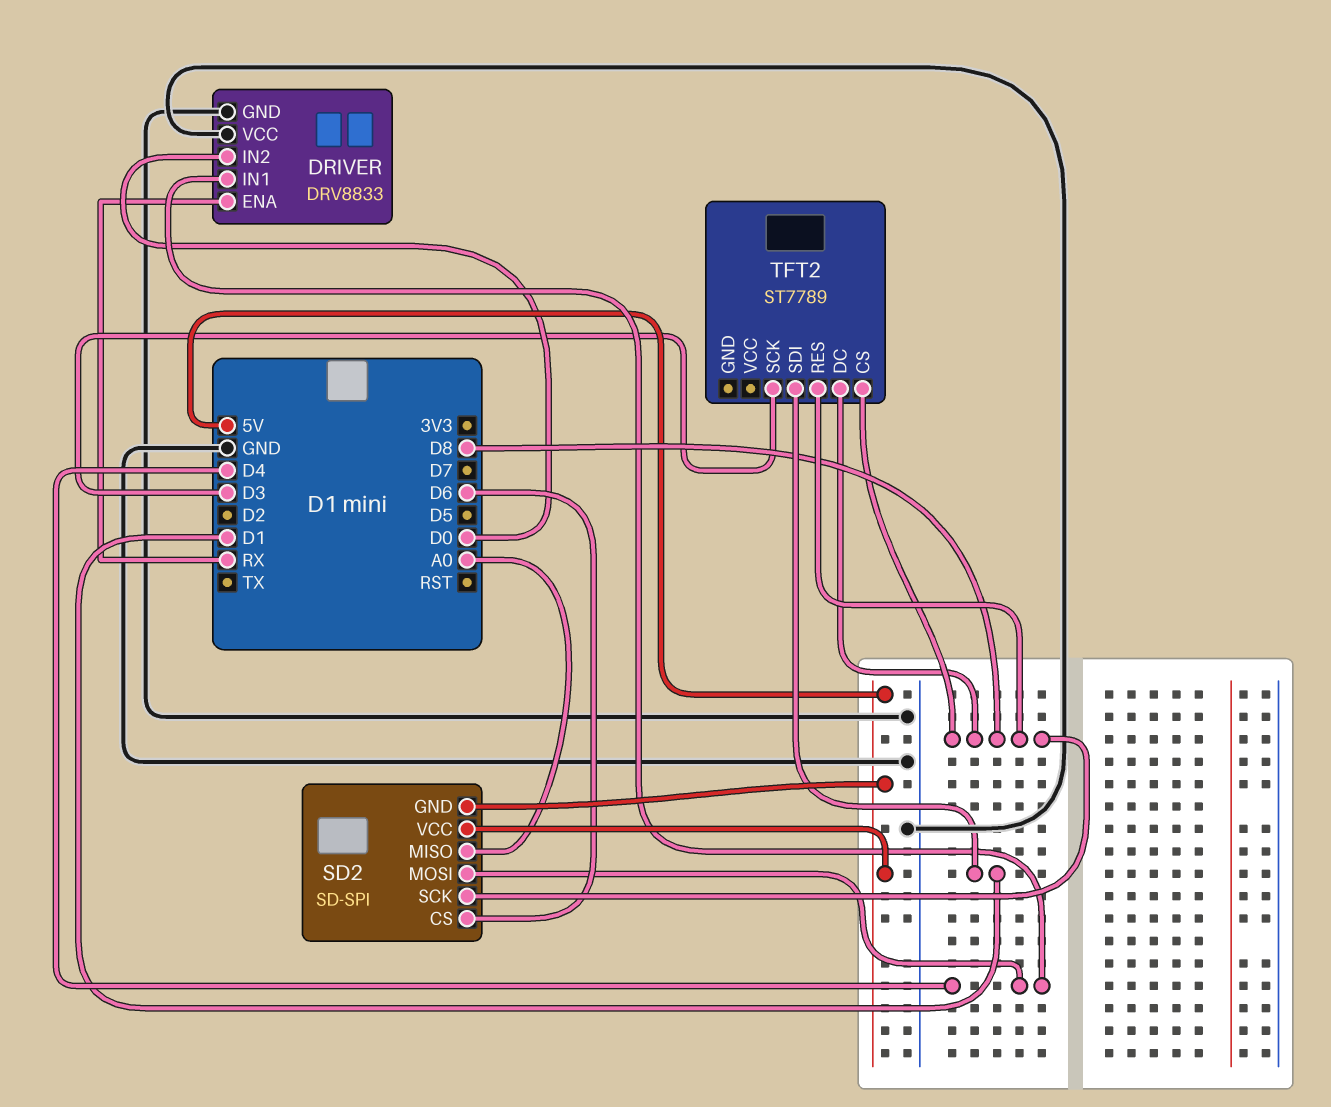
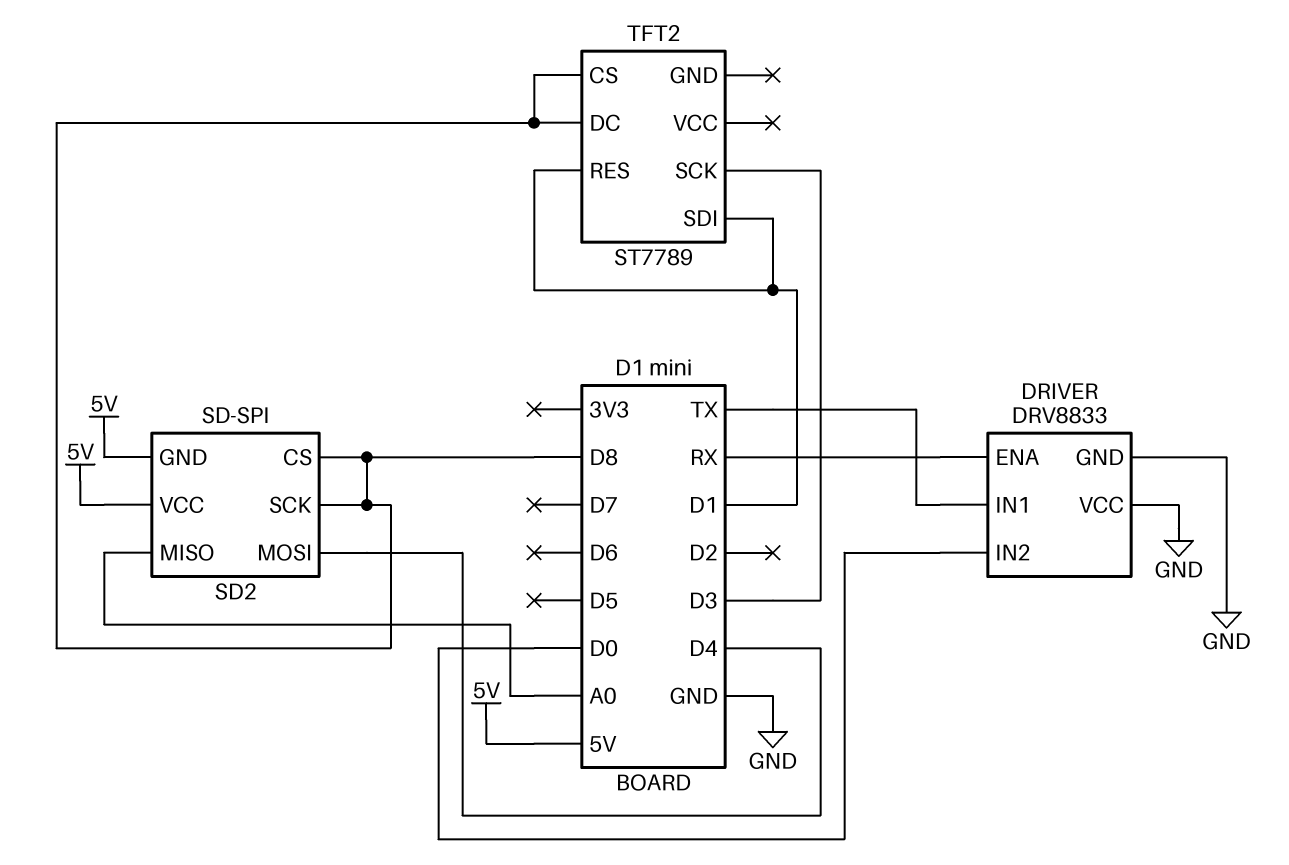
DRIVER pin IN1: D4 -> TX
SD2 pin CS: D6 -> D8
TFT2 pin RES: D8 -> D1

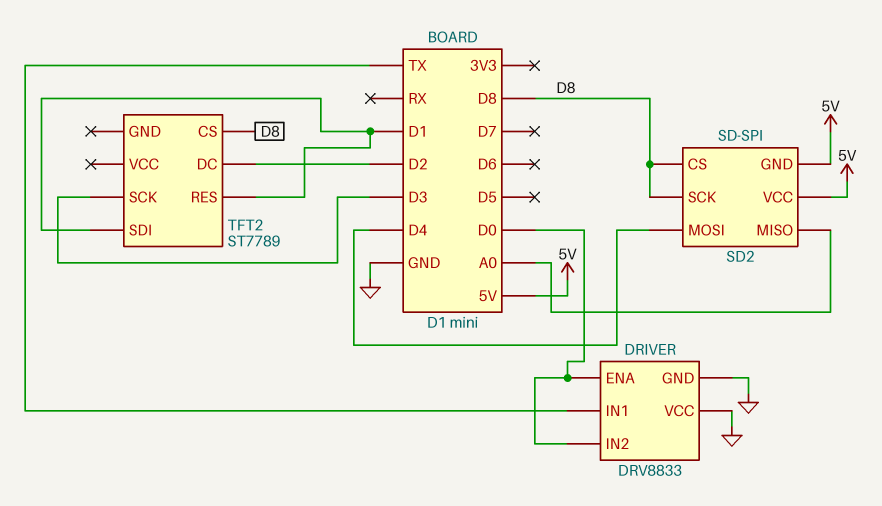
DRIVER pin ENA: RX -> D0
TFT2 pin DC: D8 -> D2

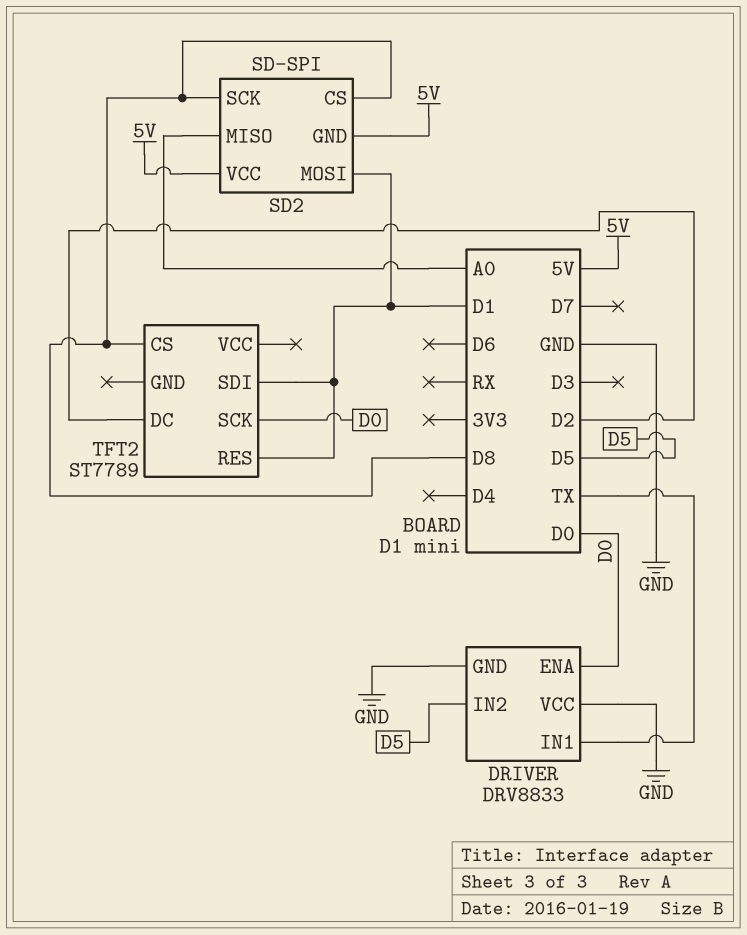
DRIVER pin IN2: D0 -> D5
SD2 pin MOSI: D4 -> D1
TFT2 pin SCK: D3 -> D0

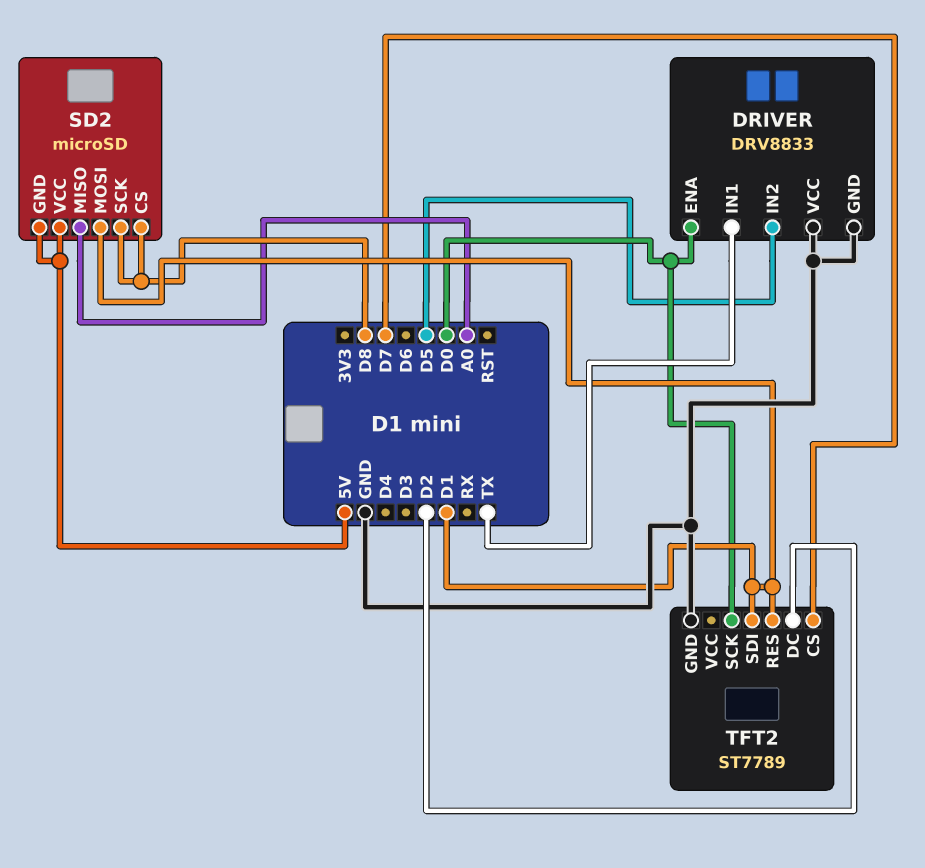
SD2: SD-SPI -> microSD
TFT2 pin CS: D8 -> D7
TFT2 pin GND: none -> GND

